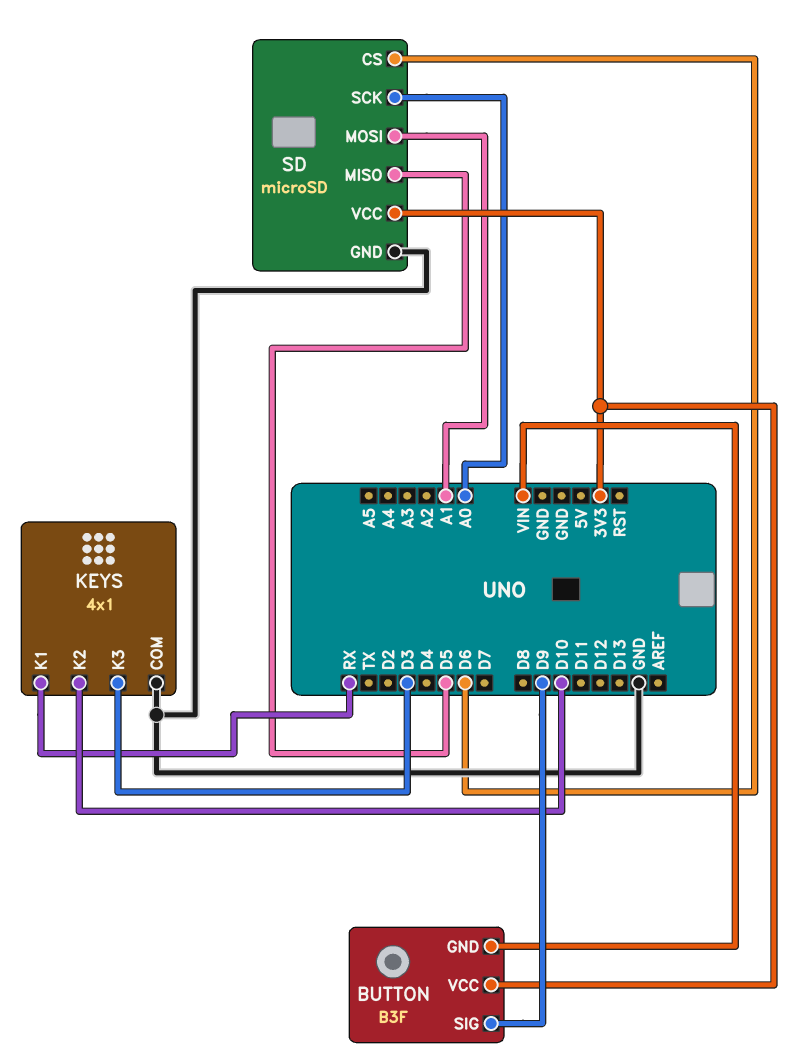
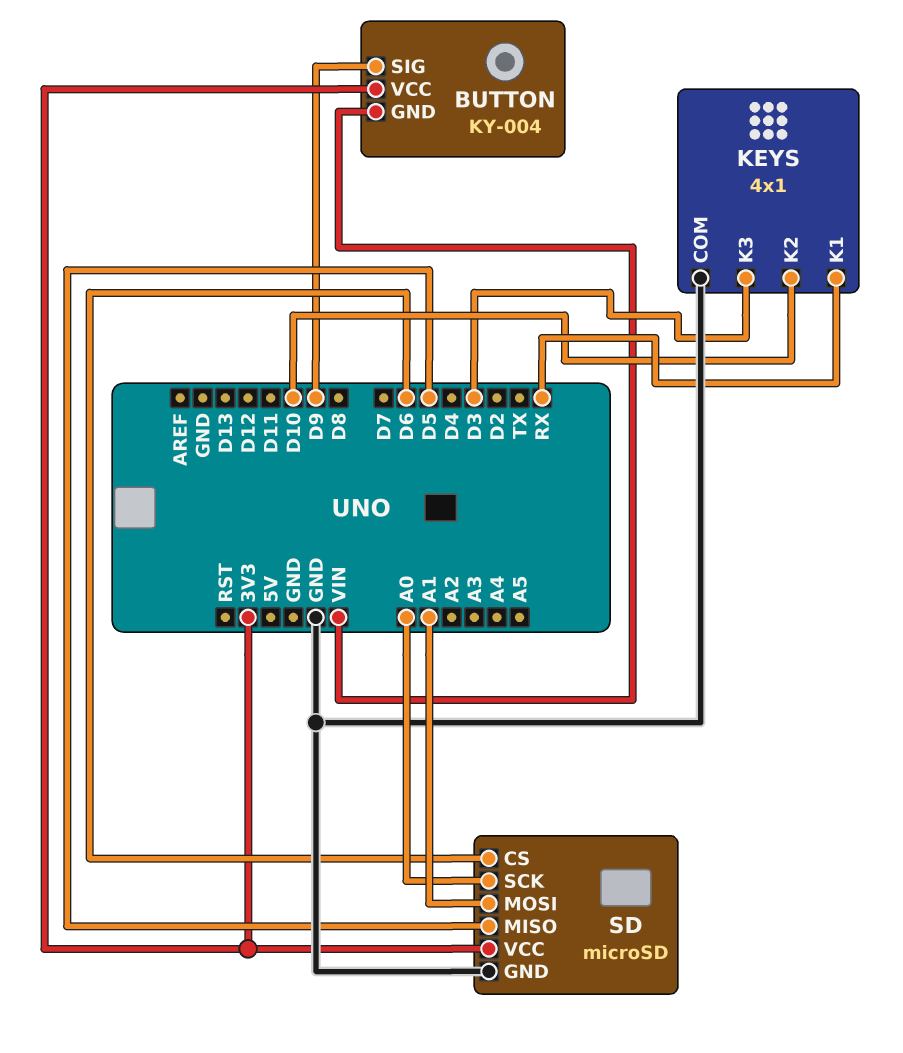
BUTTON: B3F -> KY-004

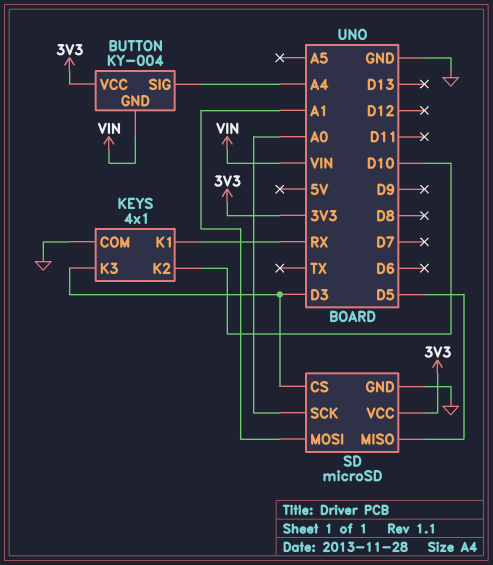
BUTTON pin SIG: D9 -> A4
SD pin CS: D6 -> D3

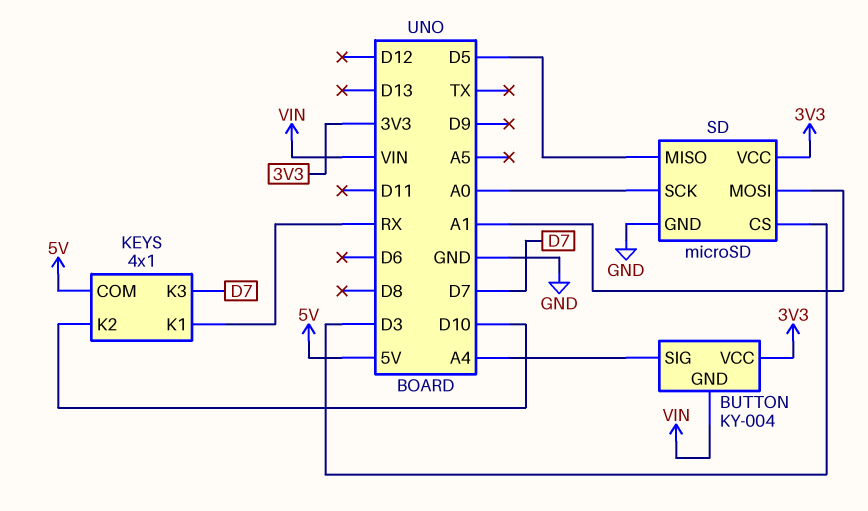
KEYS pin COM: GND -> 5V
KEYS pin K3: D3 -> D7

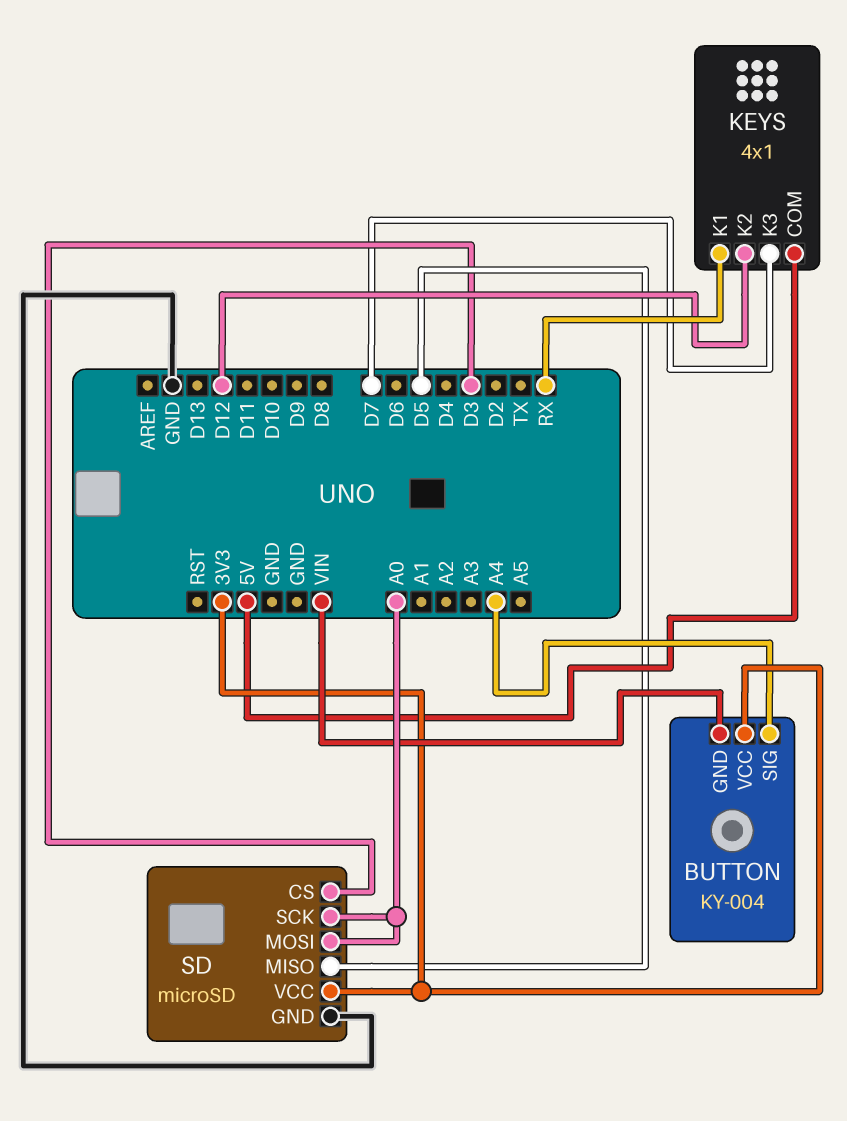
KEYS pin K2: D10 -> D12
SD pin MOSI: A1 -> A0

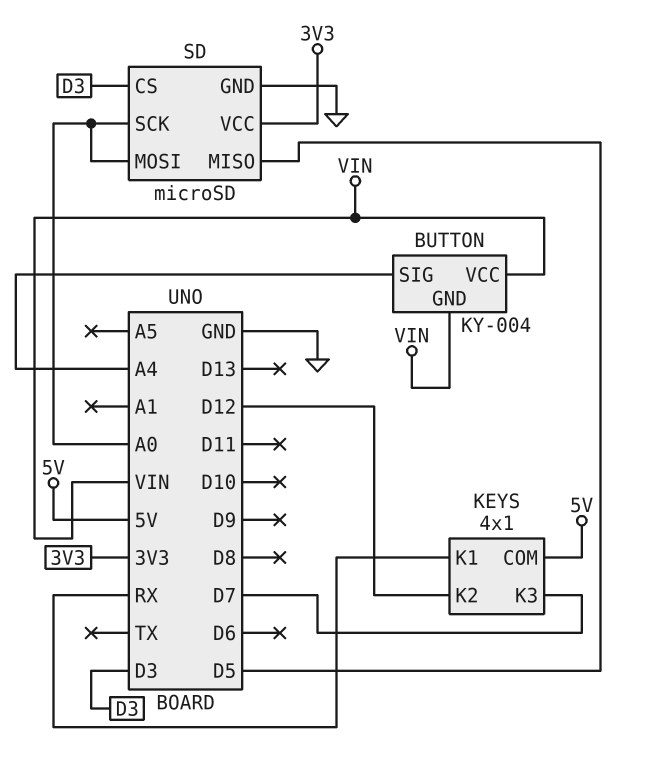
BUTTON pin VCC: 3V3 -> VIN

